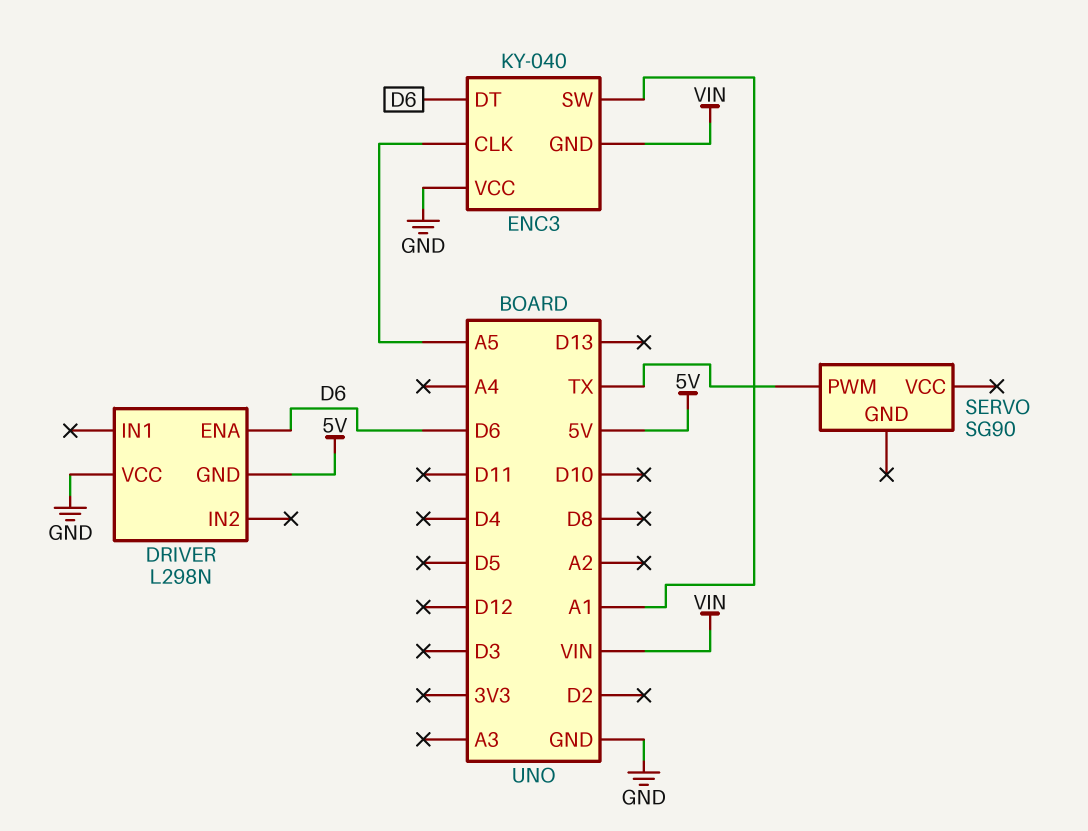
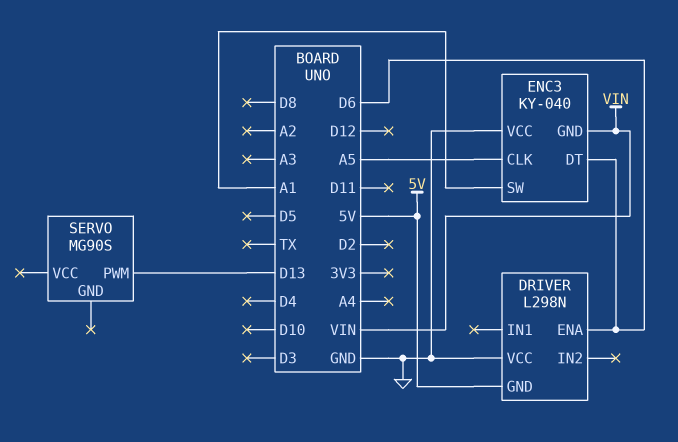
SERVO: SG90 -> MG90S
SERVO pin PWM: TX -> D13

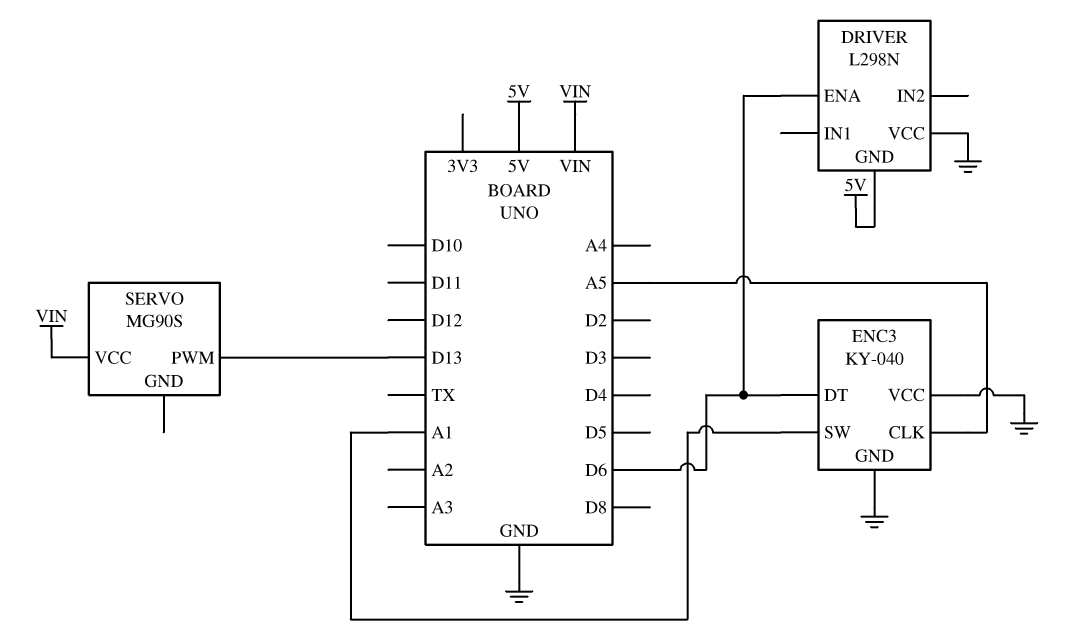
ENC3 pin GND: VIN -> GND
SERVO pin VCC: none -> VIN

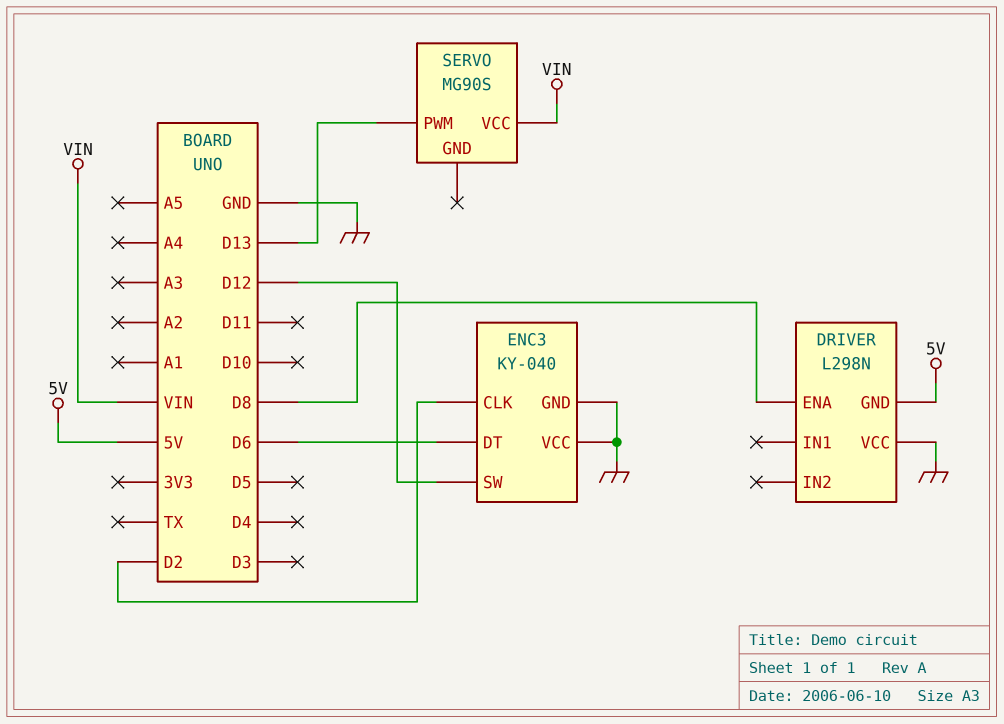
DRIVER pin ENA: D6 -> D8
ENC3 pin CLK: A5 -> D2
ENC3 pin SW: A1 -> D12

